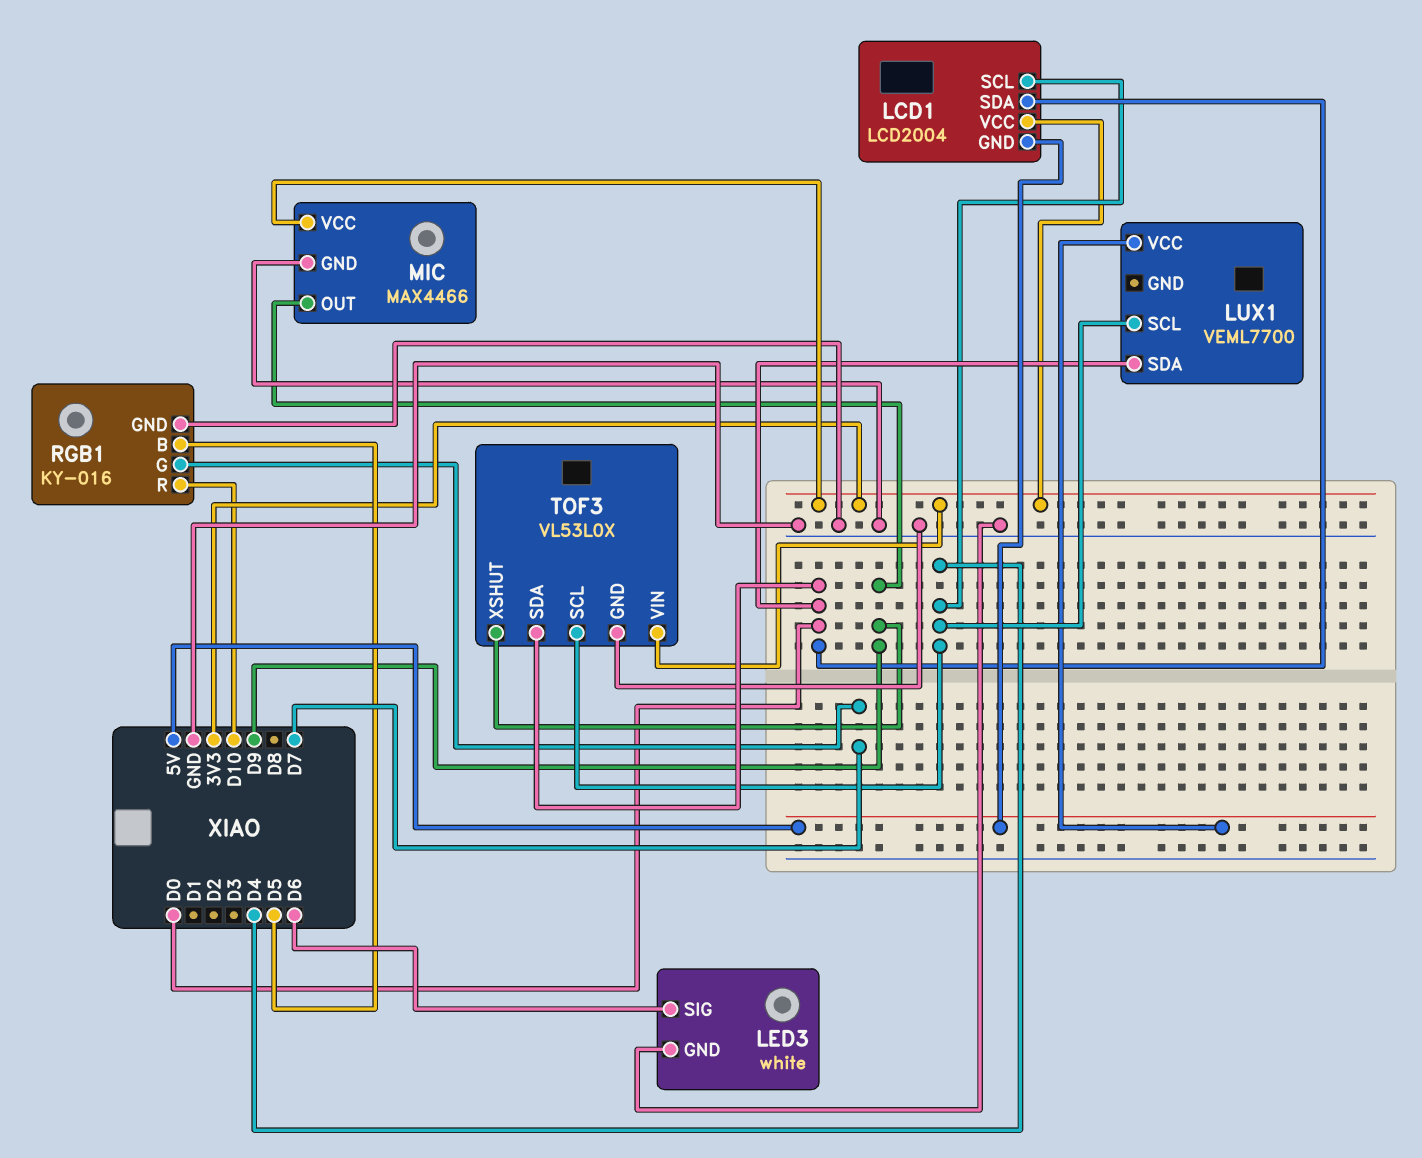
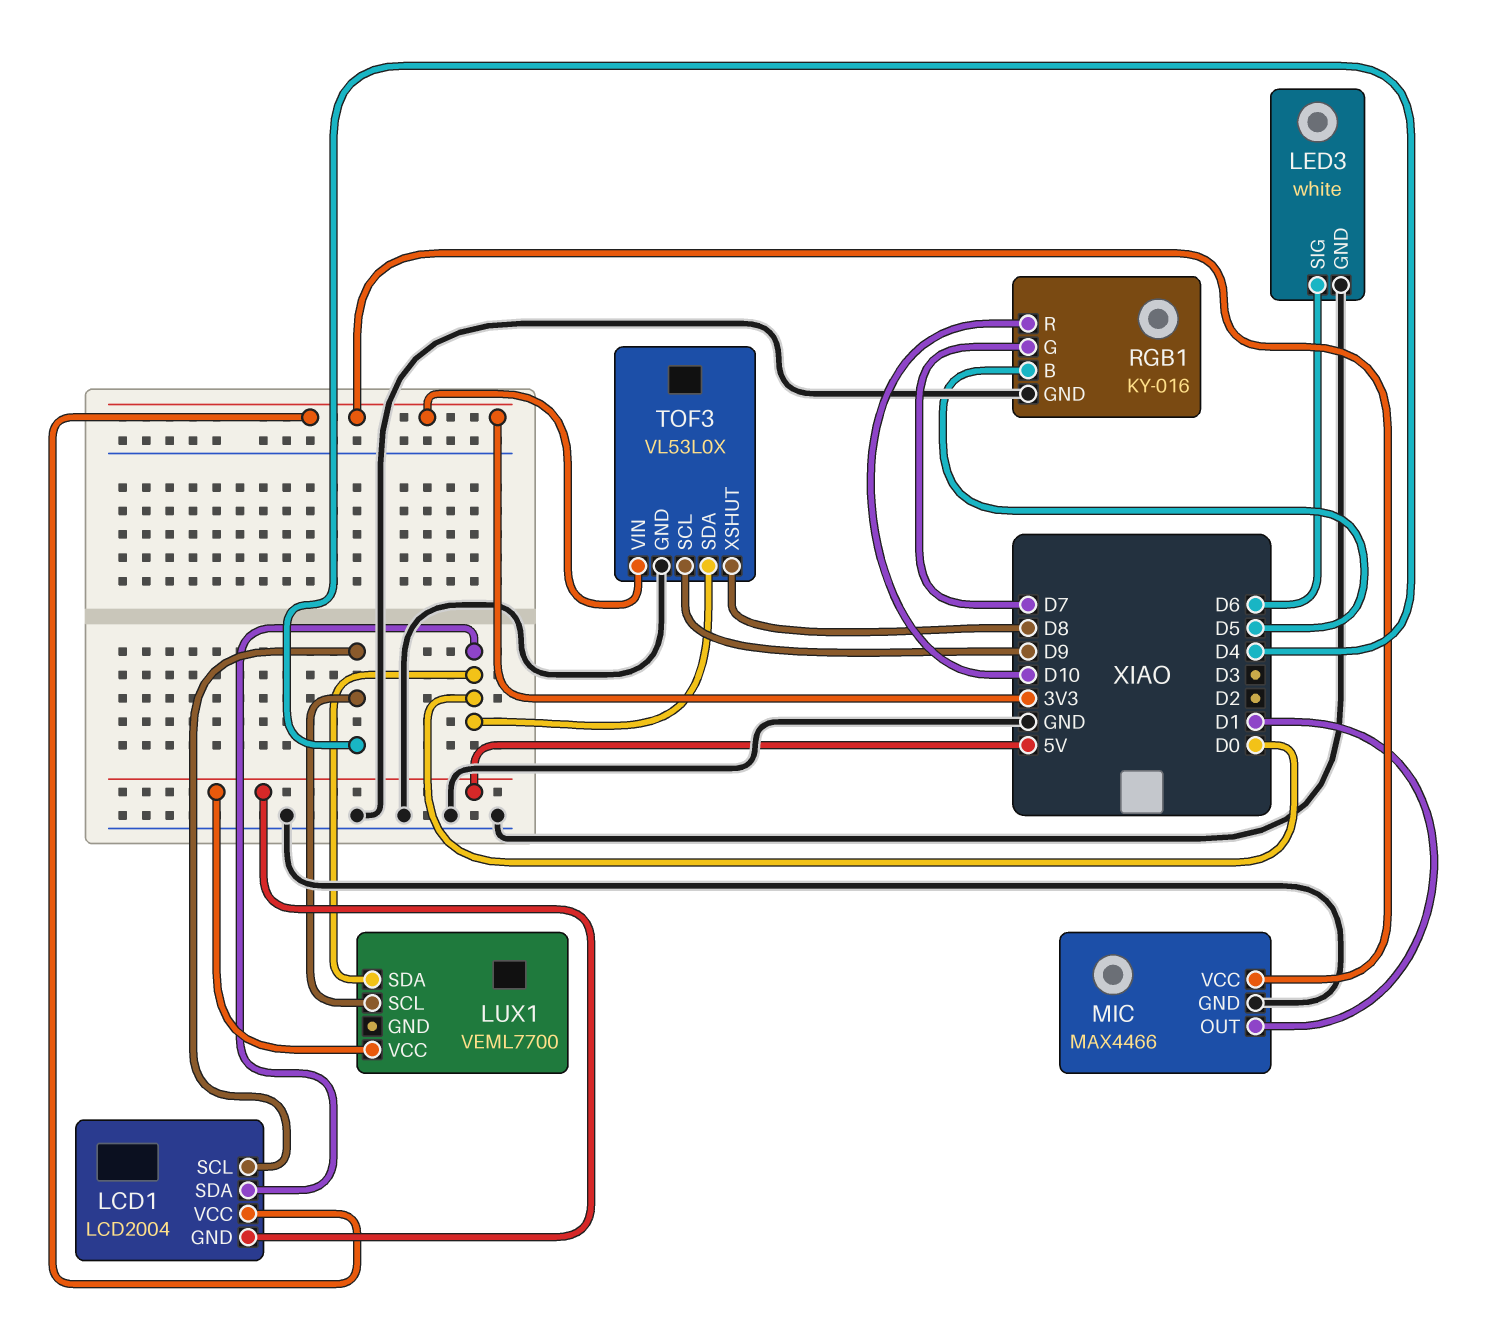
MIC pin OUT: D9 -> D1
TOF3 pin SCL: D4 -> D9
TOF3 pin XSHUT: D9 -> D8

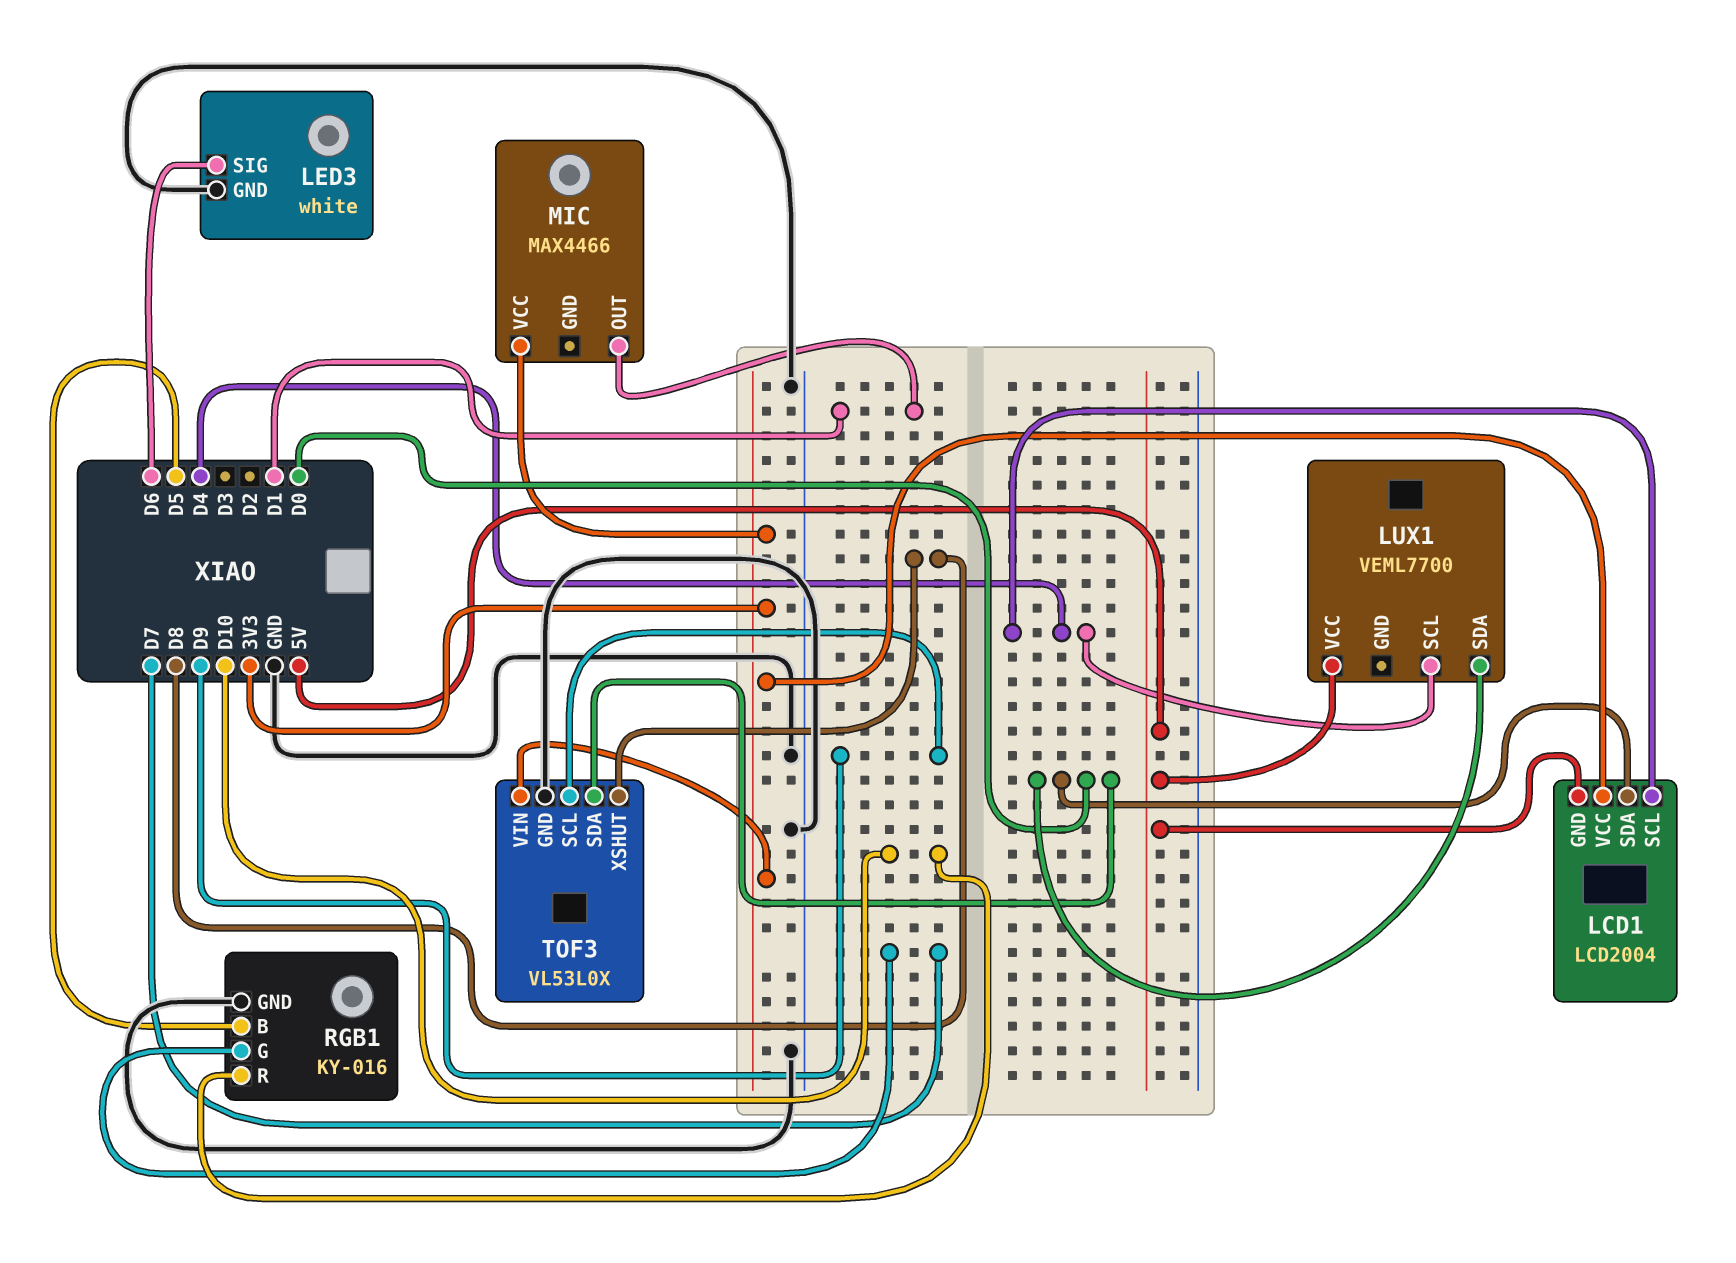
MIC pin GND: GND -> none

